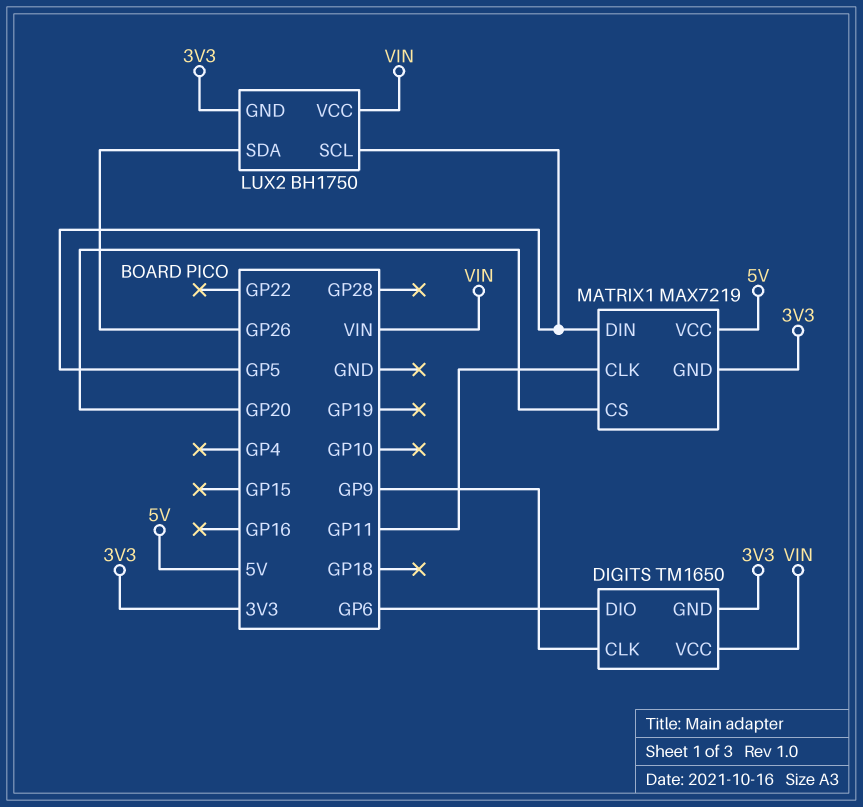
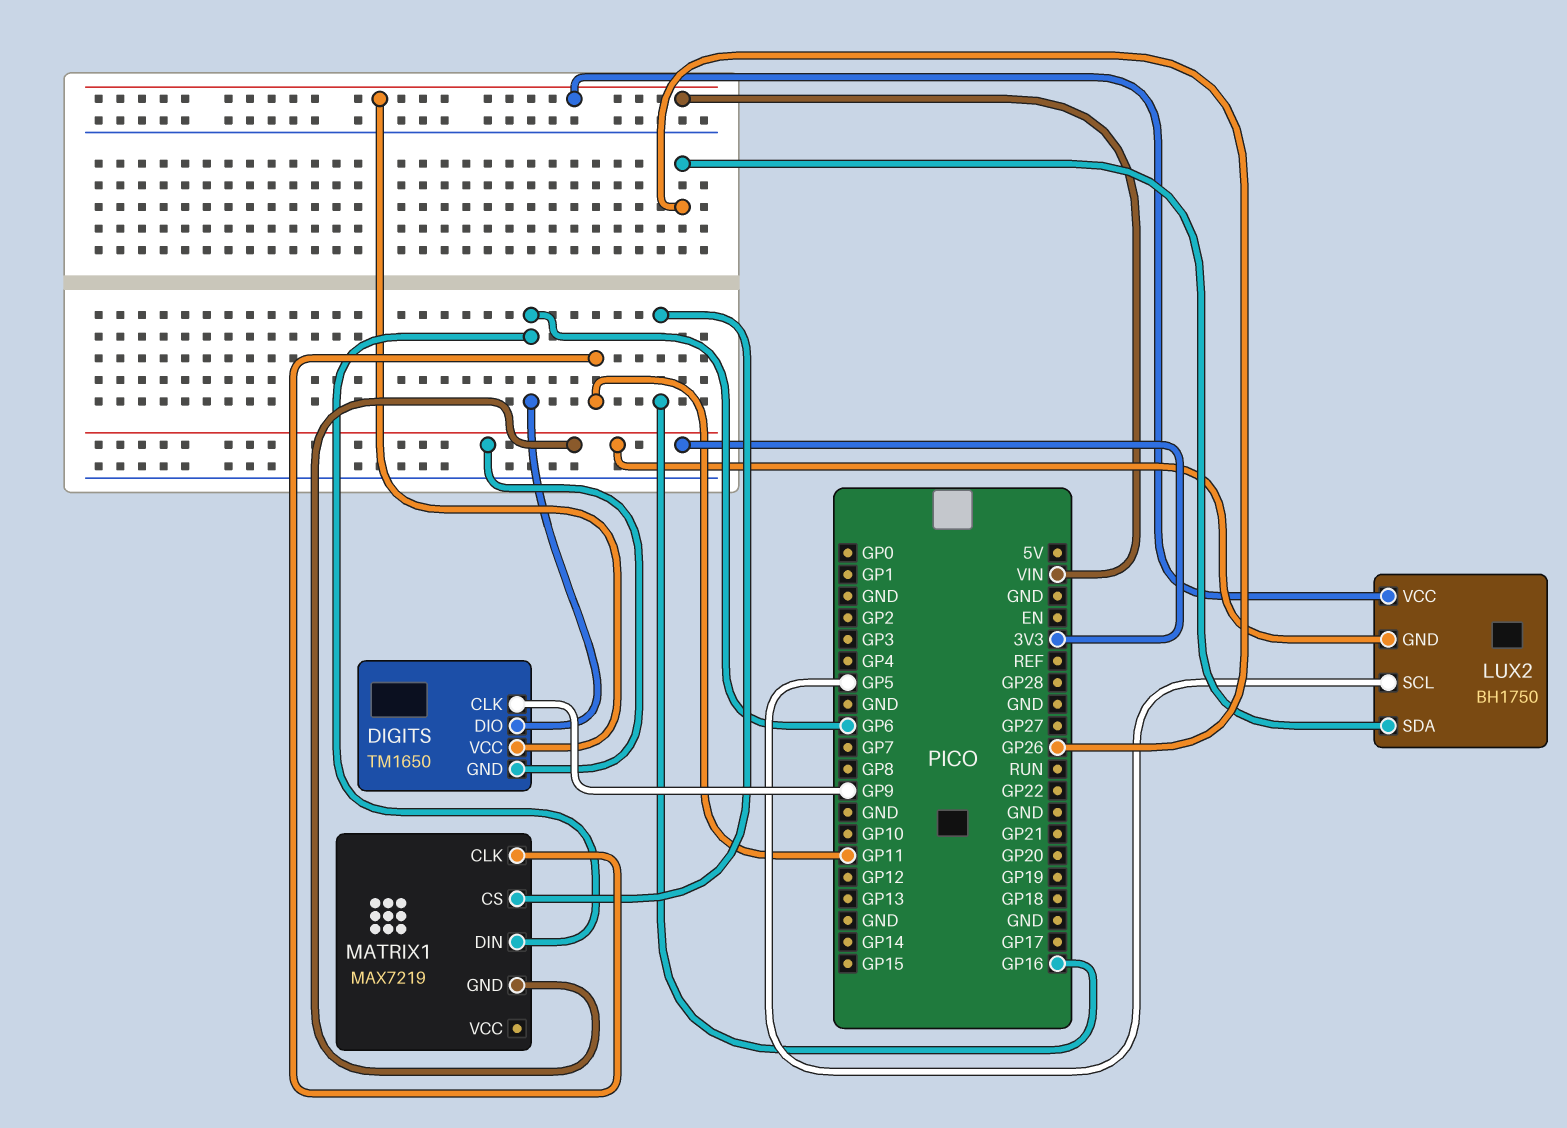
MATRIX1 pin CS: GP20 -> GP16
MATRIX1 pin DIN: GP5 -> GP6
MATRIX1 pin VCC: 5V -> none

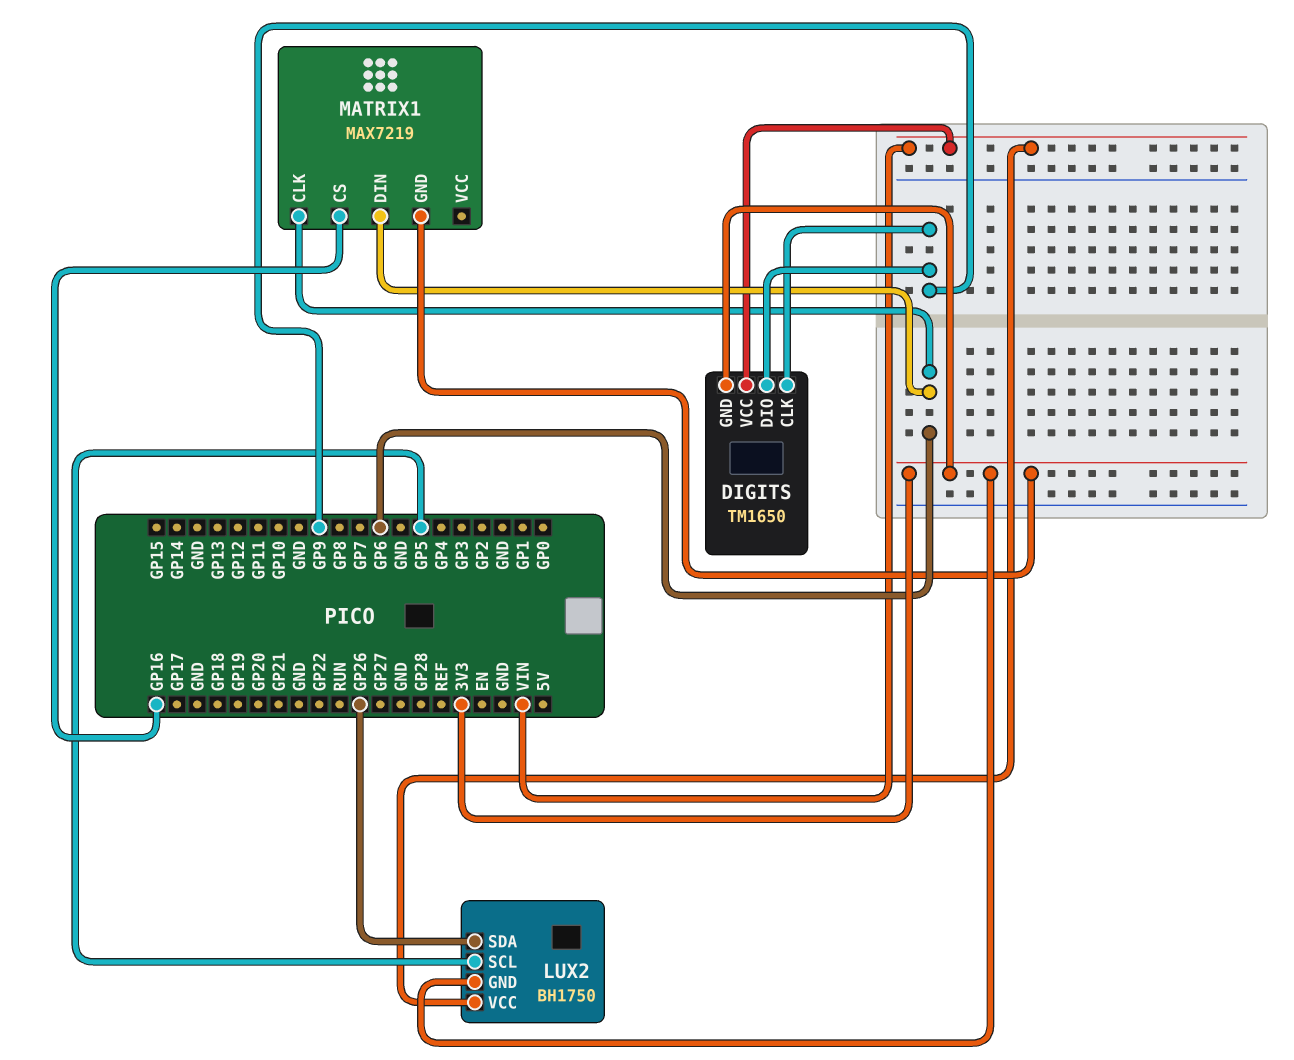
DIGITS pin DIO: GP6 -> GP9
MATRIX1 pin CLK: GP11 -> GP6

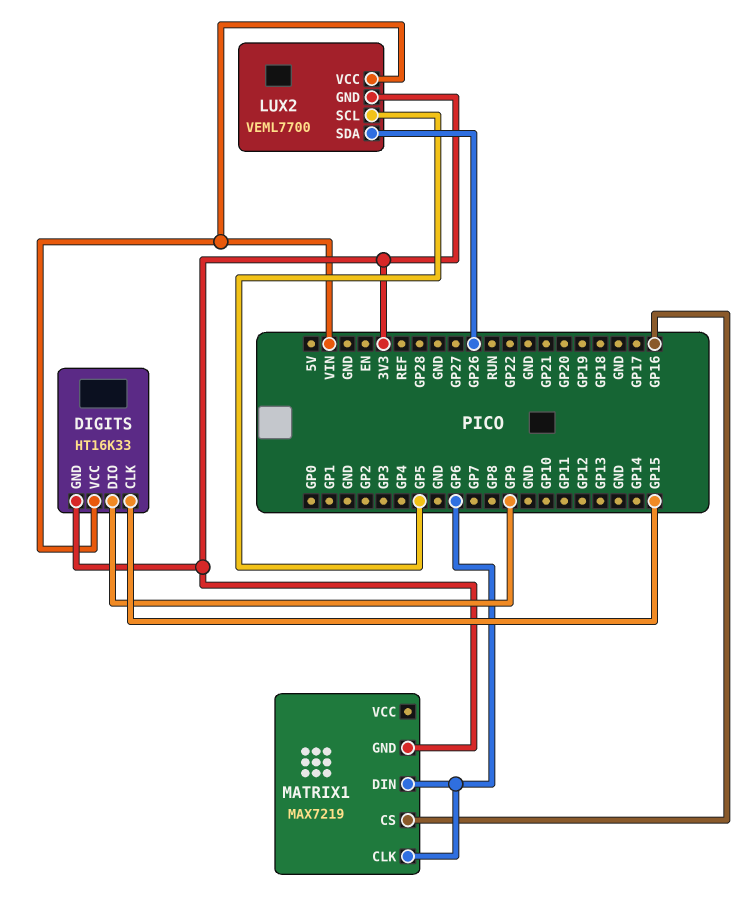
DIGITS: TM1650 -> HT16K33
DIGITS pin CLK: GP9 -> GP15
LUX2: BH1750 -> VEML7700

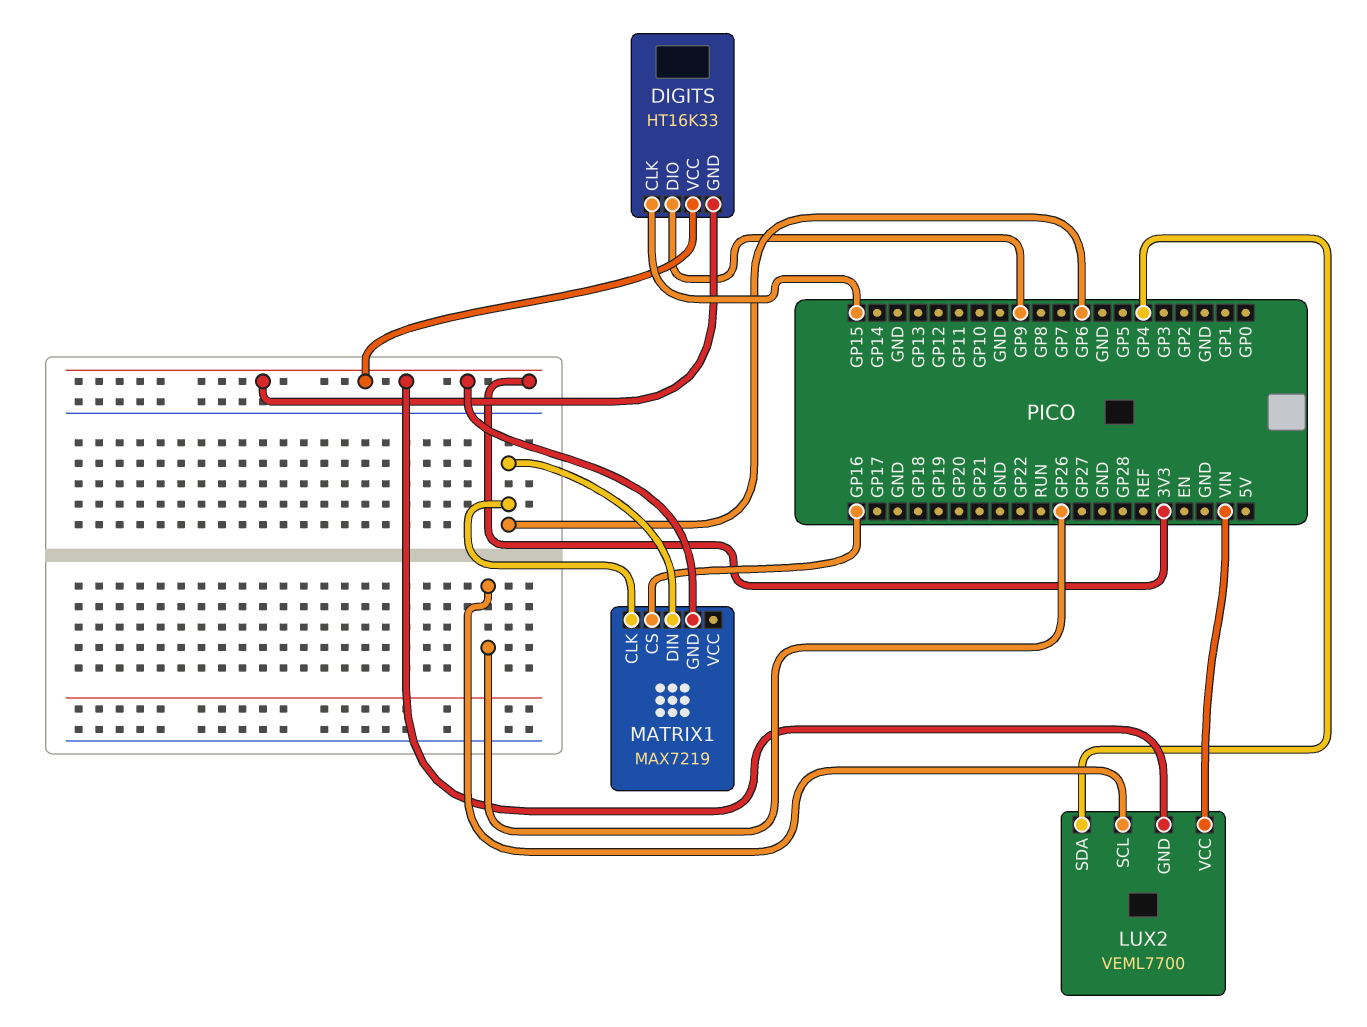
DIGITS pin VCC: VIN -> 3V3
LUX2 pin SCL: GP5 -> GP26
LUX2 pin SDA: GP26 -> GP4

